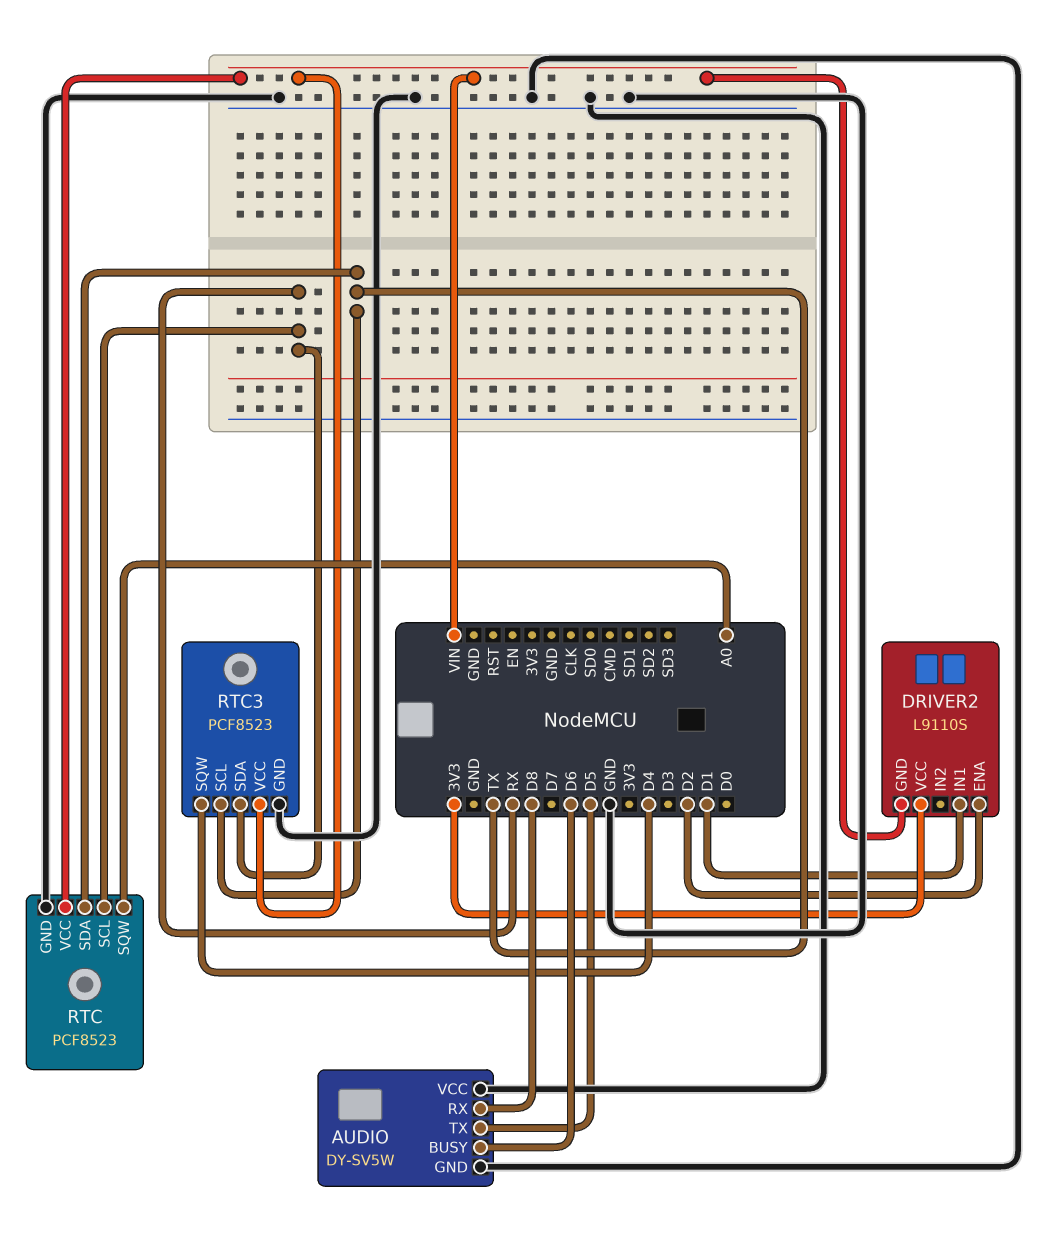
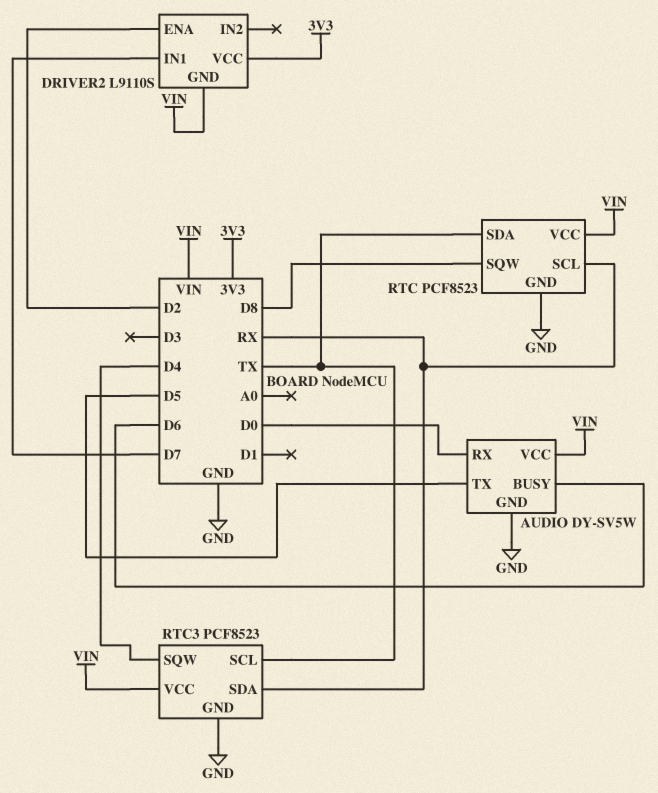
AUDIO pin RX: D8 -> D0
AUDIO pin VCC: GND -> VIN
DRIVER2 pin IN1: D1 -> D7
RTC pin SQW: A0 -> D8

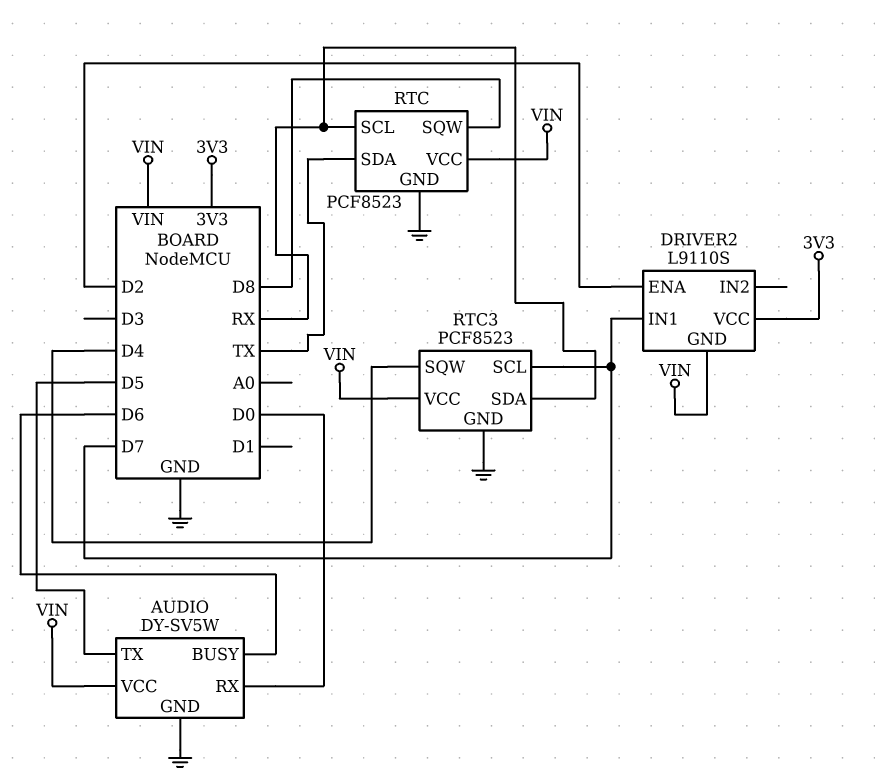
RTC3 pin SCL: TX -> D7

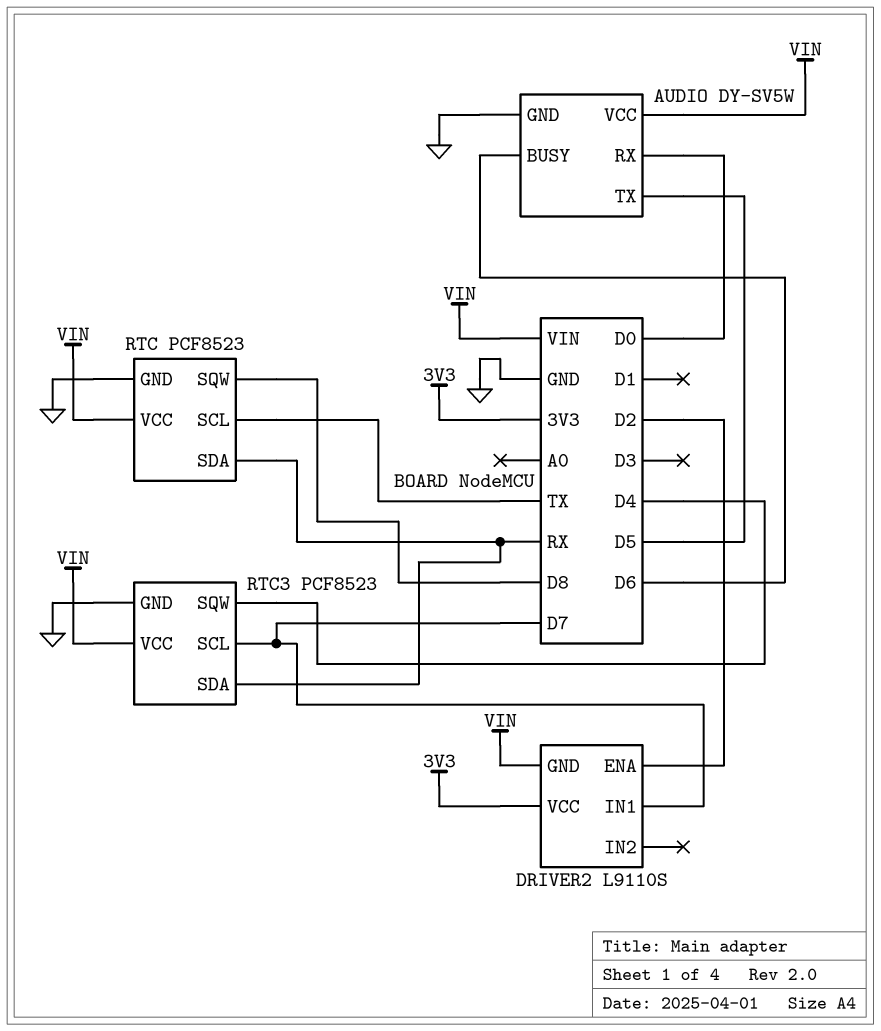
RTC pin SCL: RX -> TX
RTC pin SDA: TX -> RX

